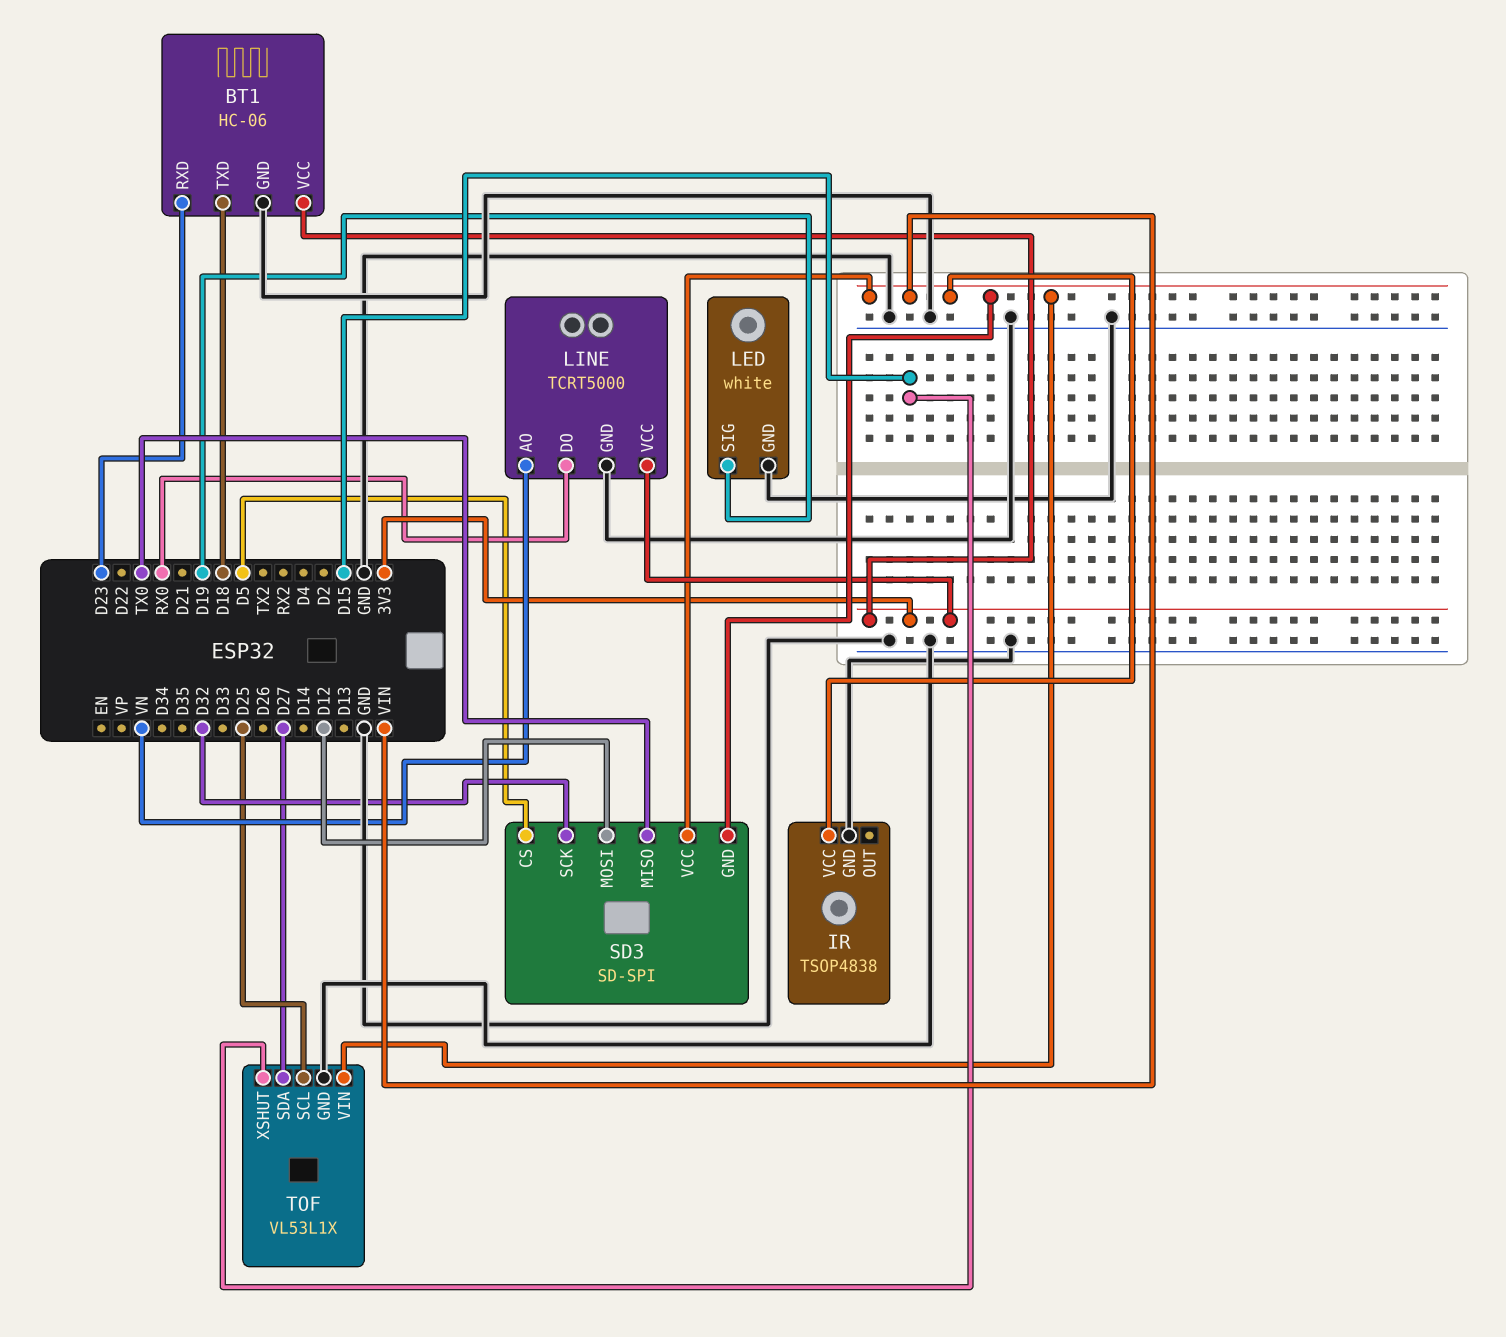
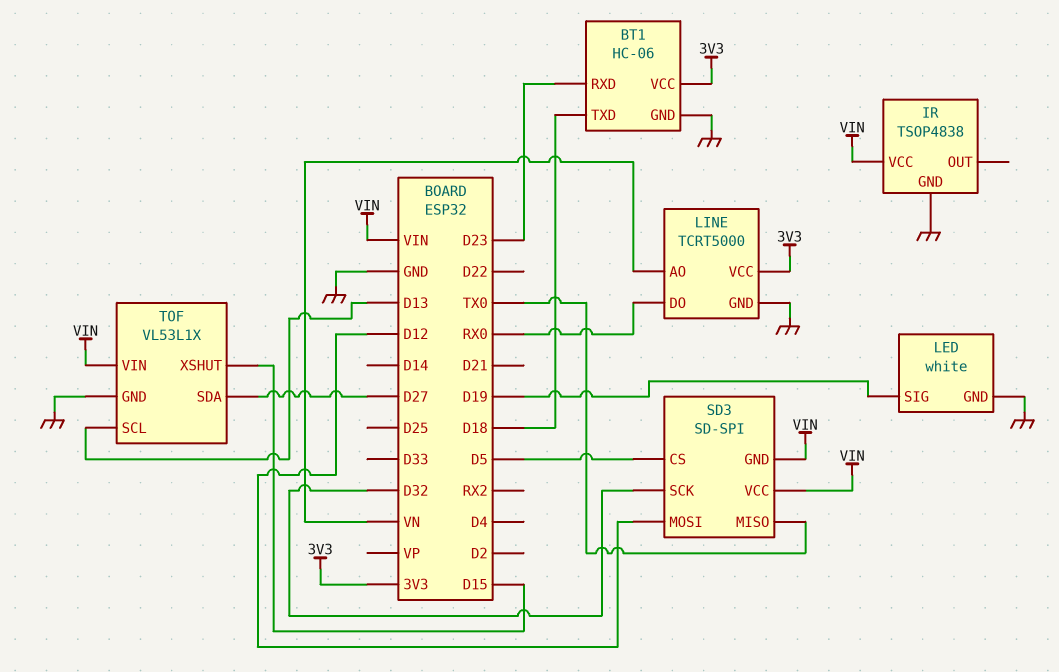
TOF pin SCL: D25 -> D13

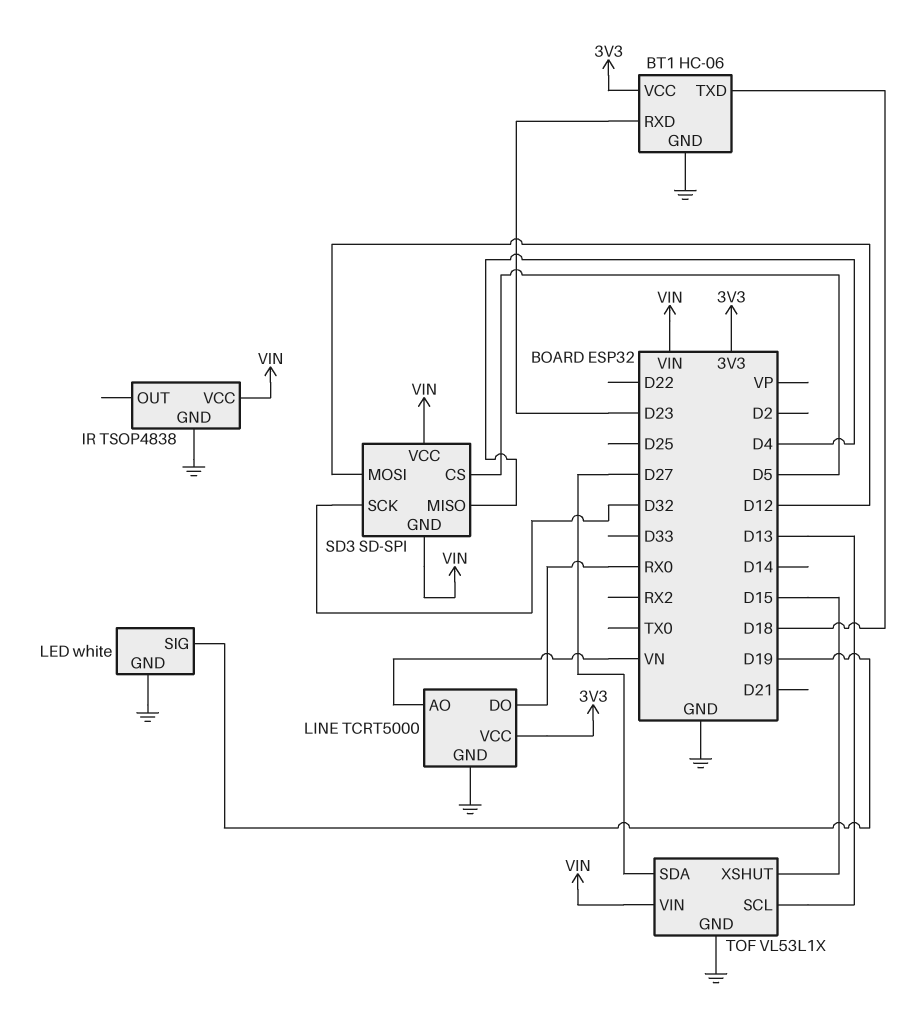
SD3 pin MISO: TX0 -> D4

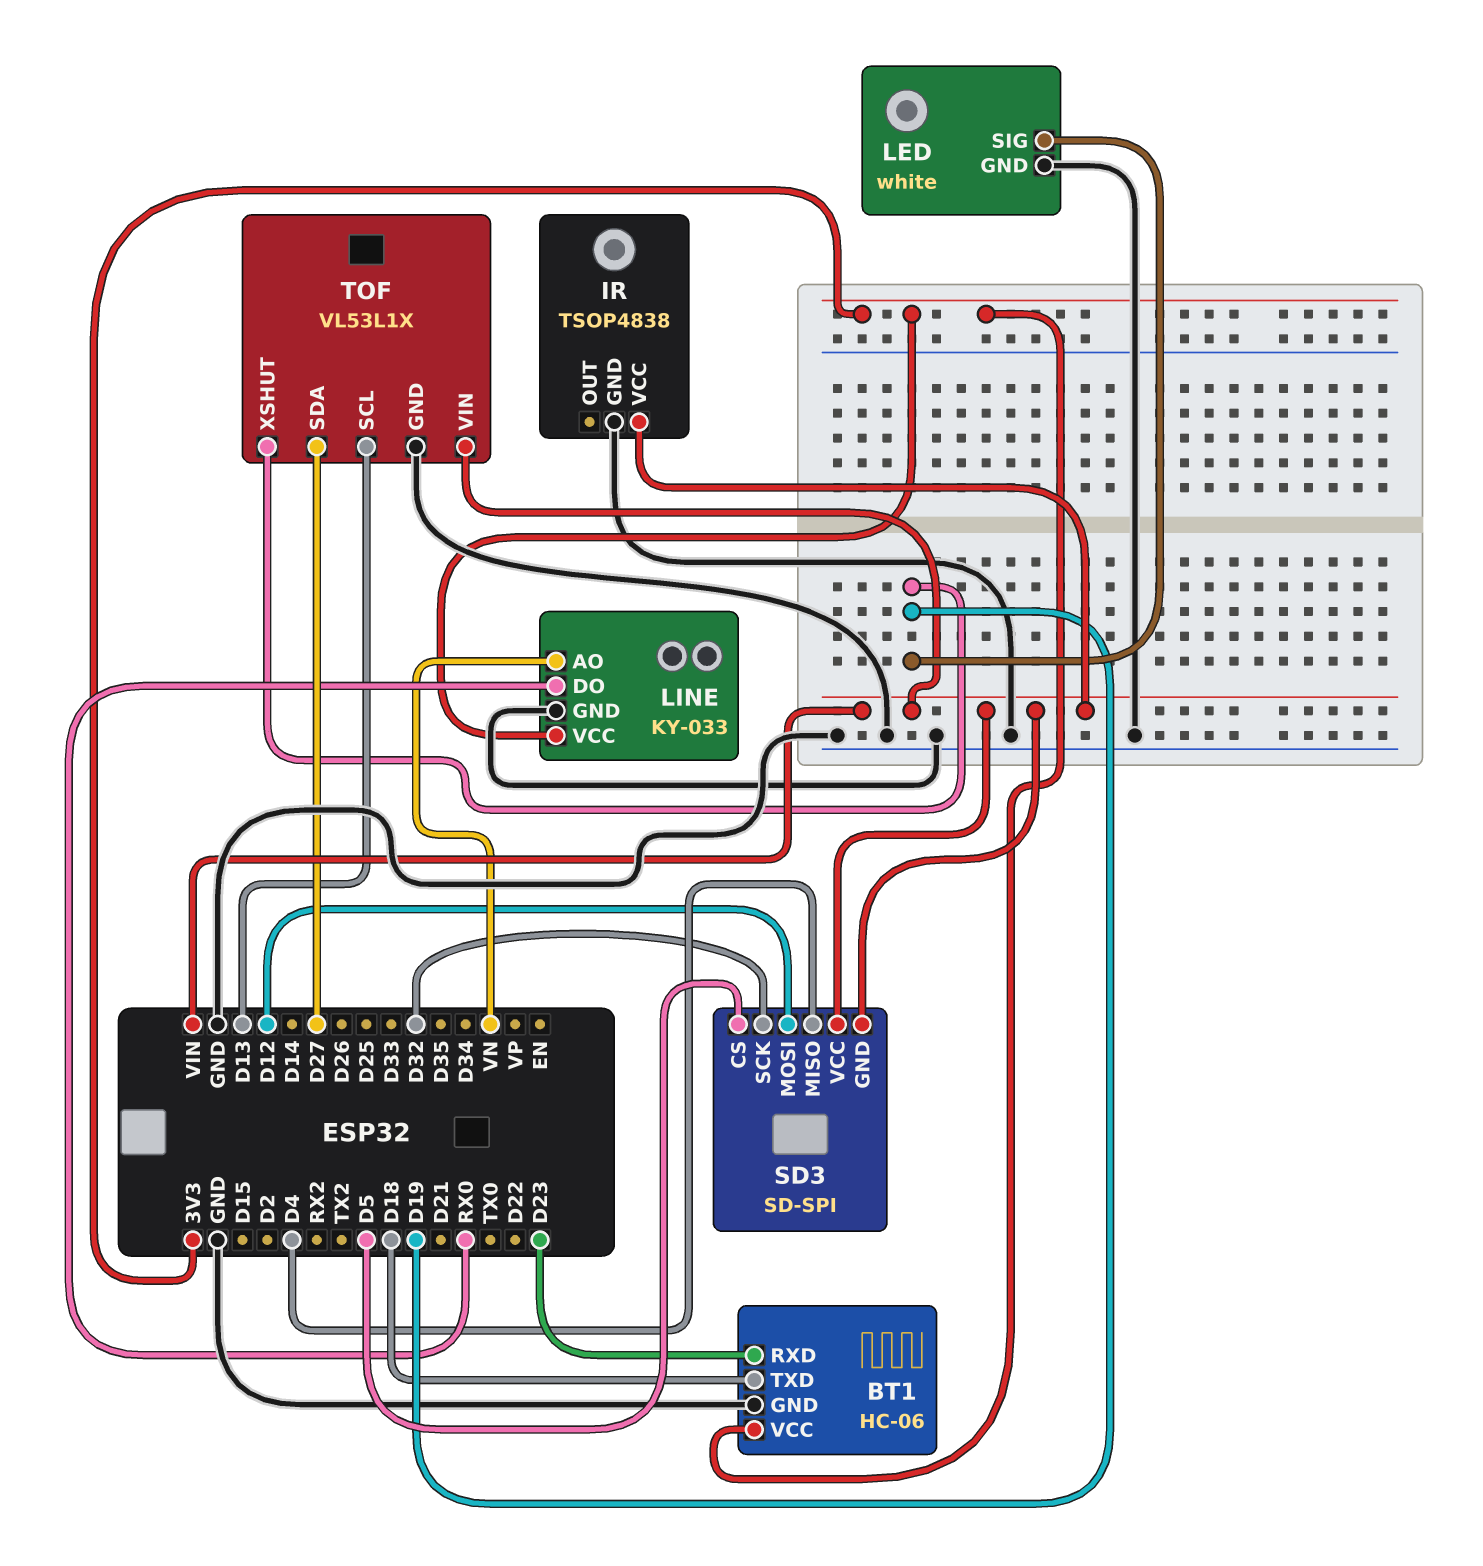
LINE: TCRT5000 -> KY-033
TOF pin XSHUT: D15 -> D19

